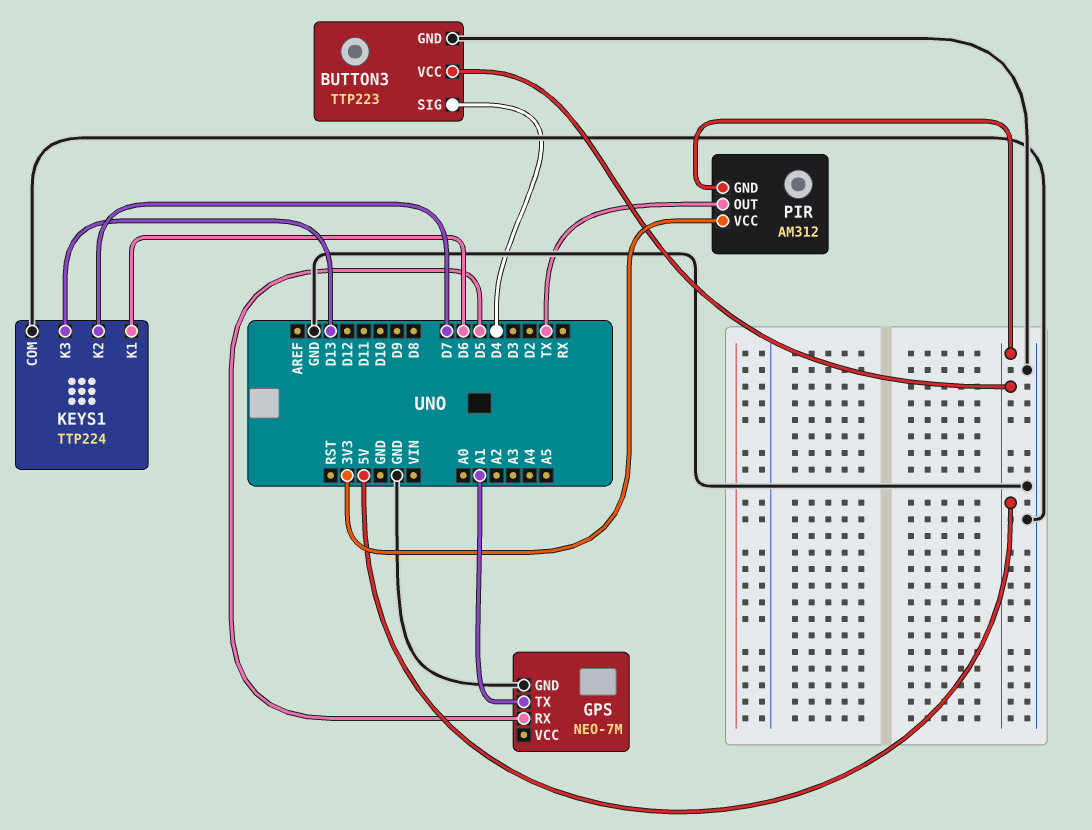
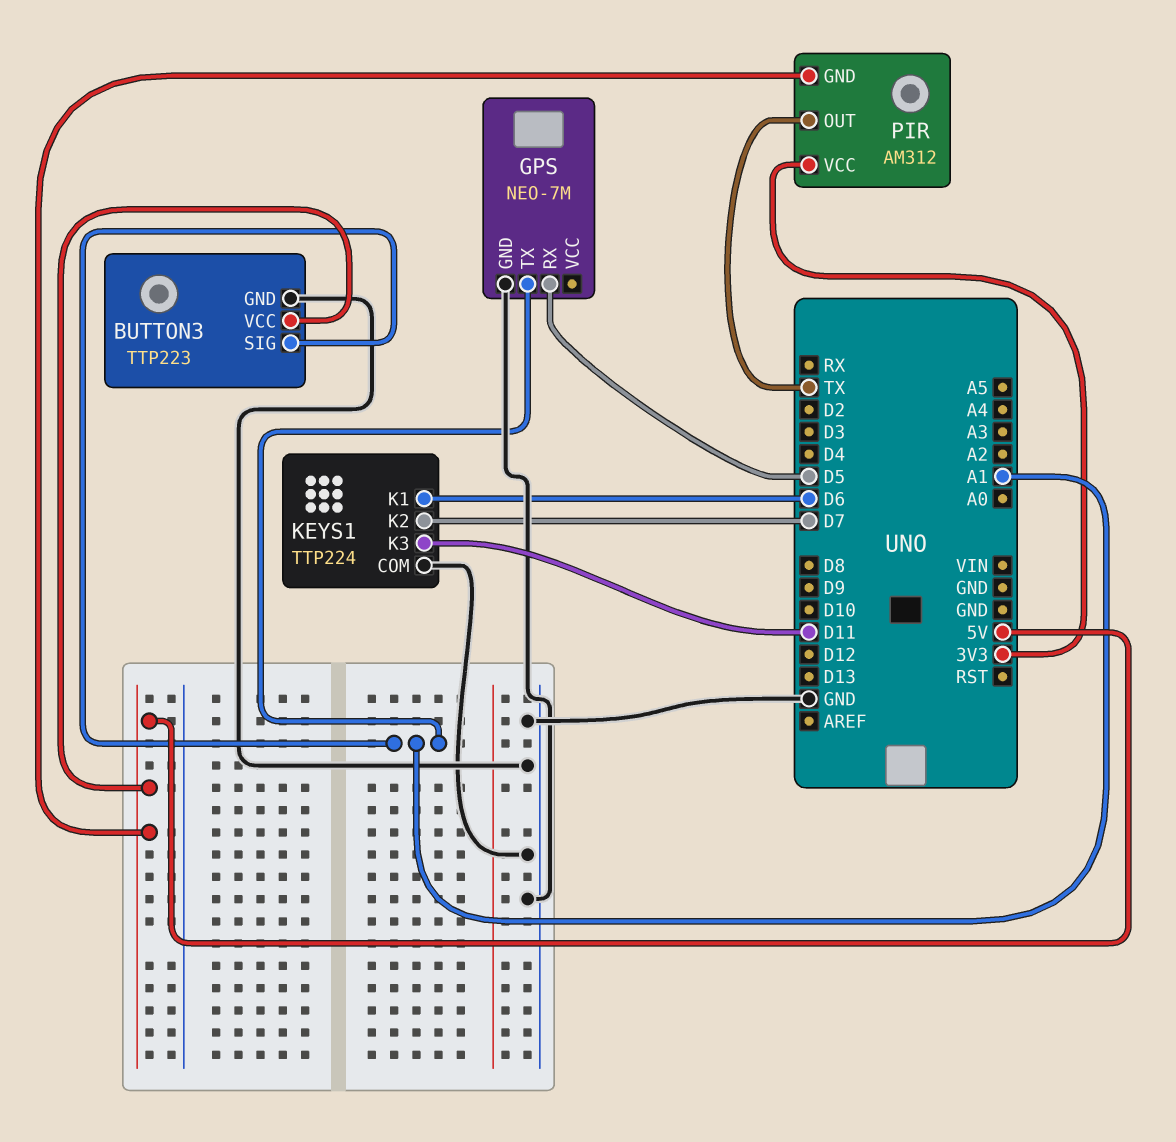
BUTTON3 pin SIG: D4 -> A1
KEYS1 pin K3: D13 -> D11

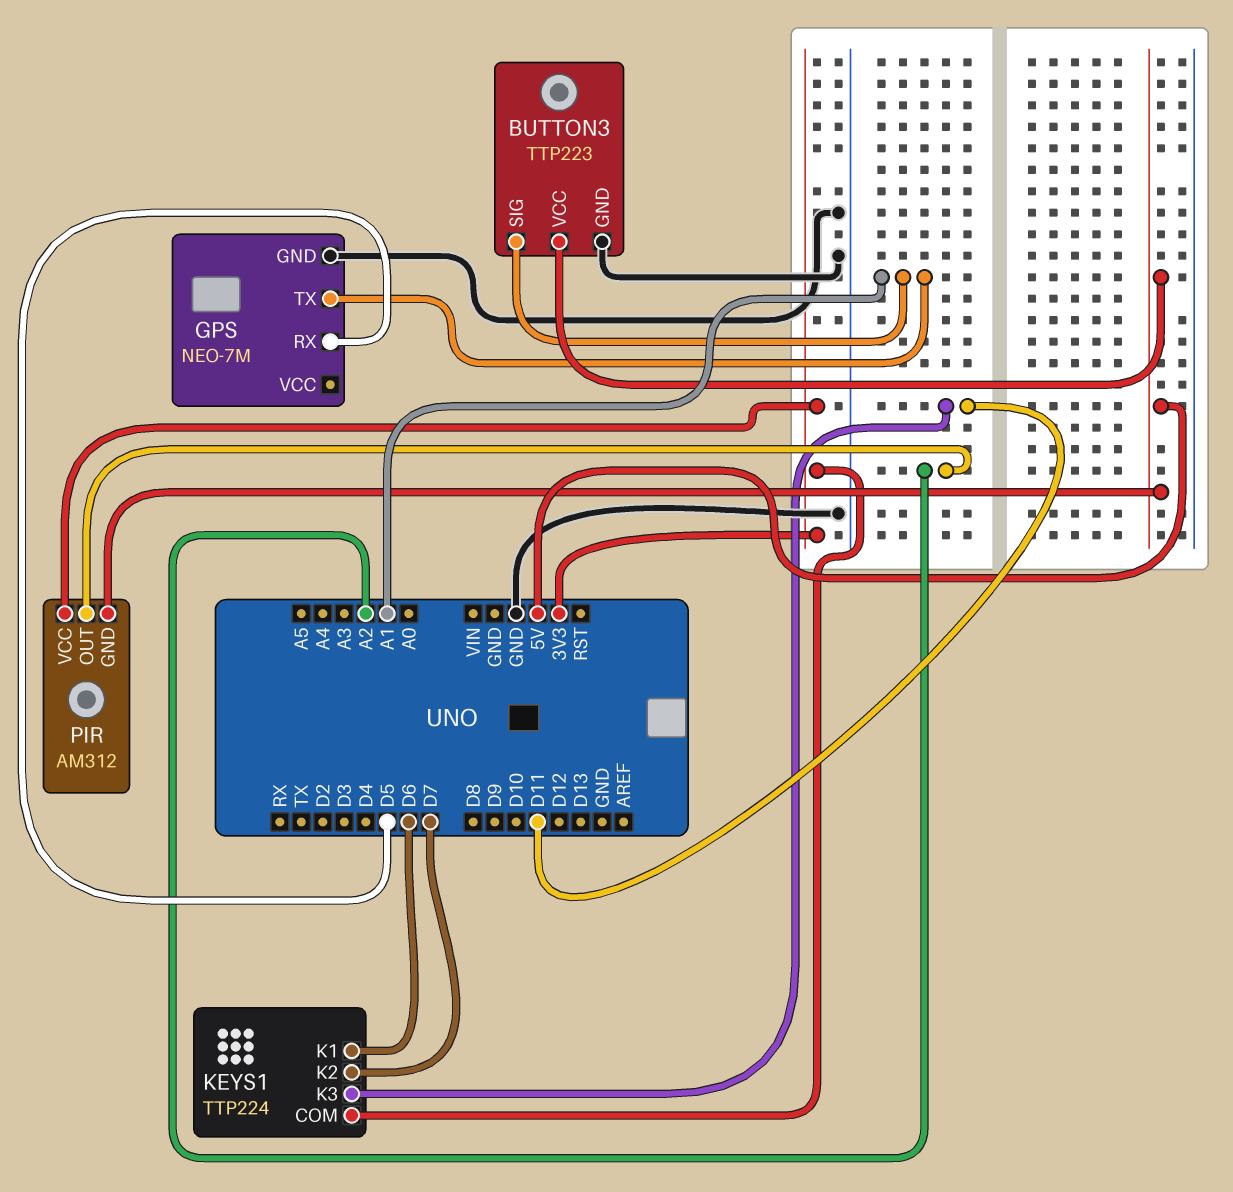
KEYS1 pin COM: GND -> 3V3
PIR pin OUT: TX -> A2

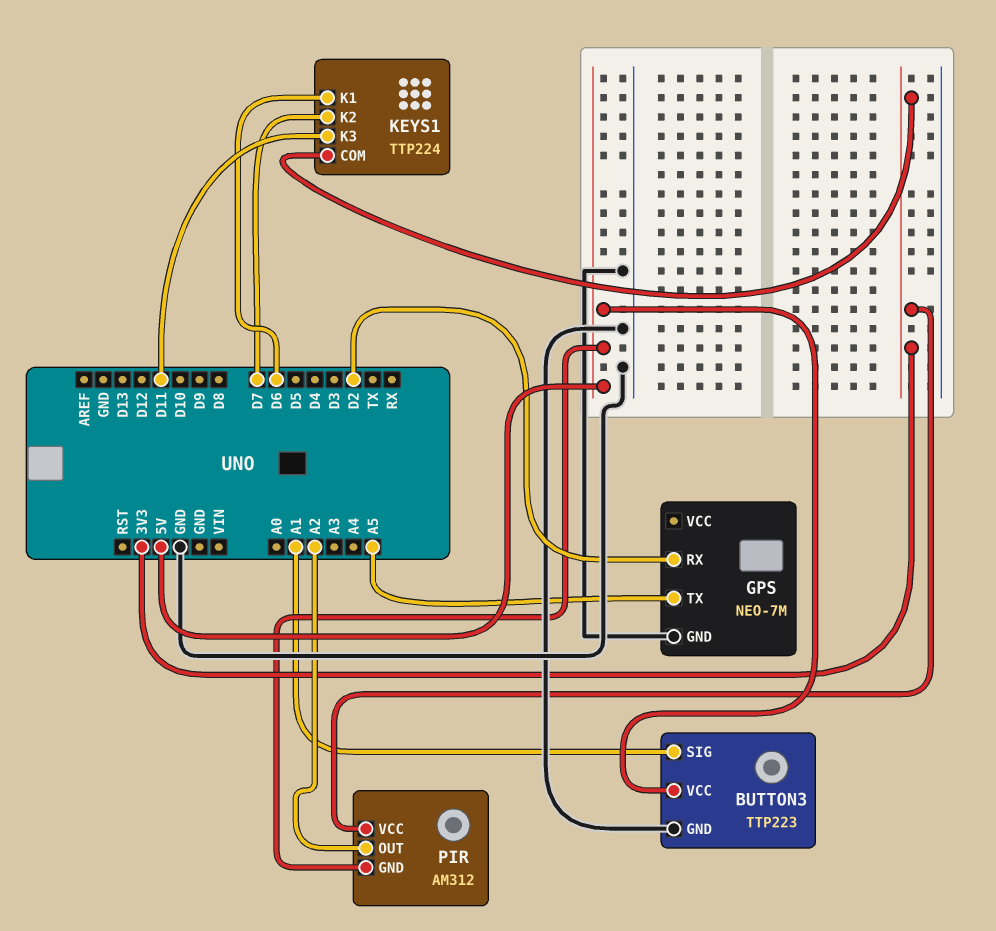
GPS pin RX: D5 -> D2
GPS pin TX: A1 -> A5

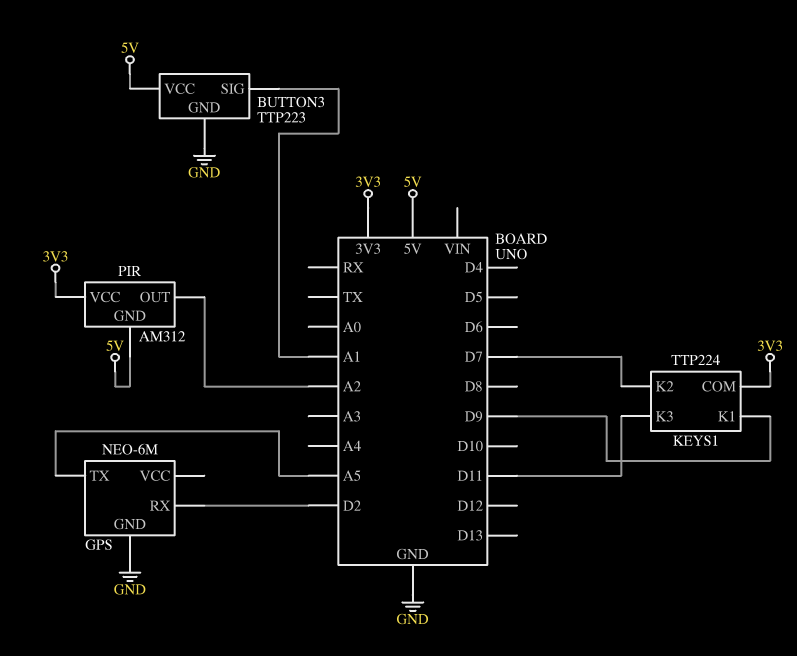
GPS: NEO-7M -> NEO-6M
KEYS1 pin K1: D6 -> D9

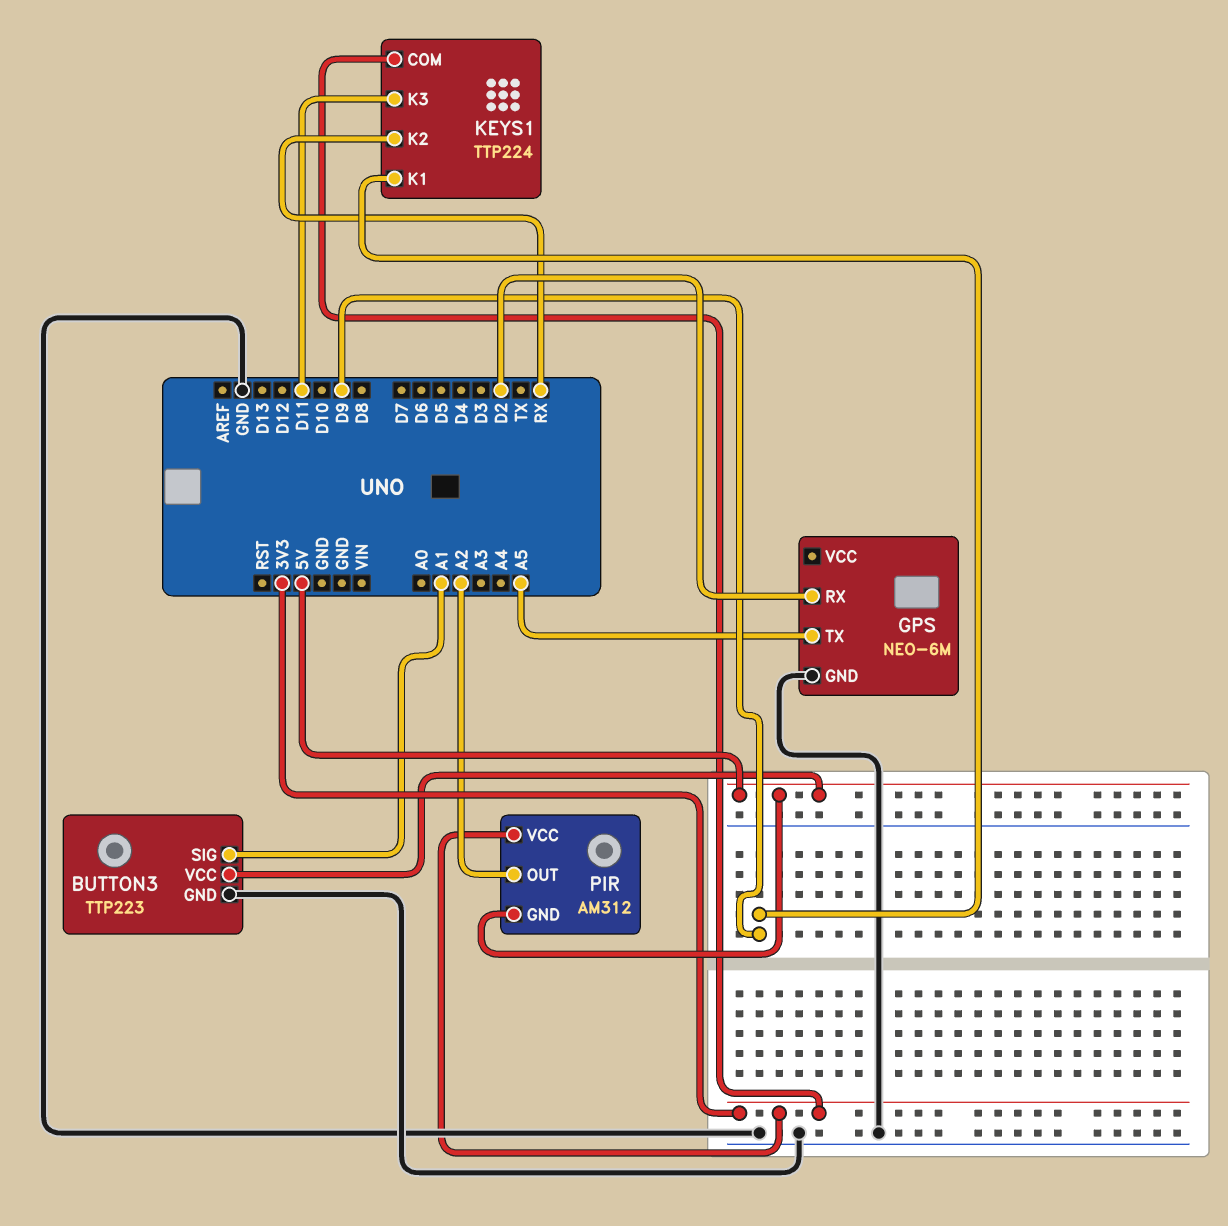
KEYS1 pin K2: D7 -> RX

